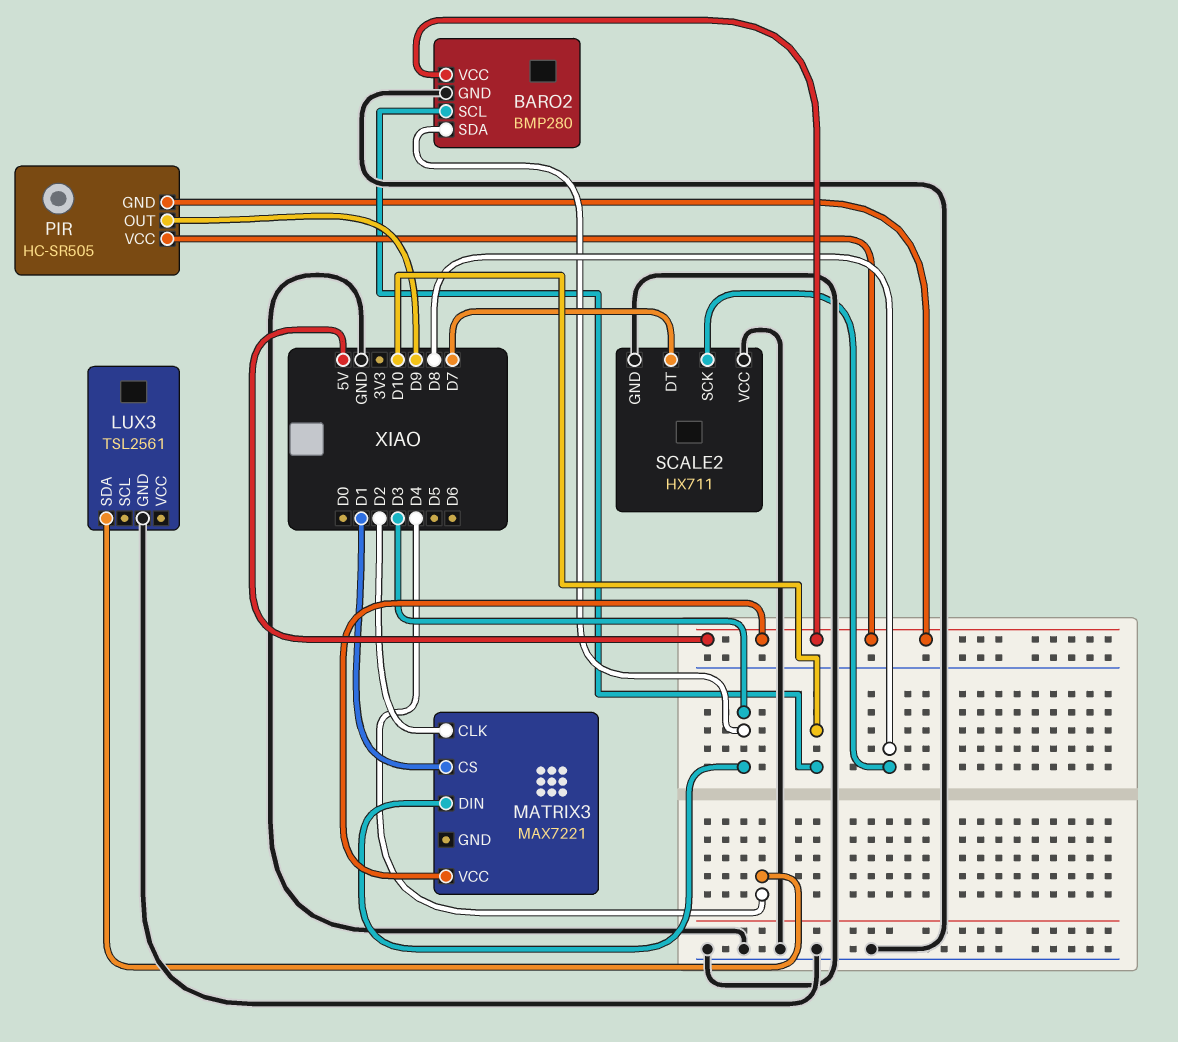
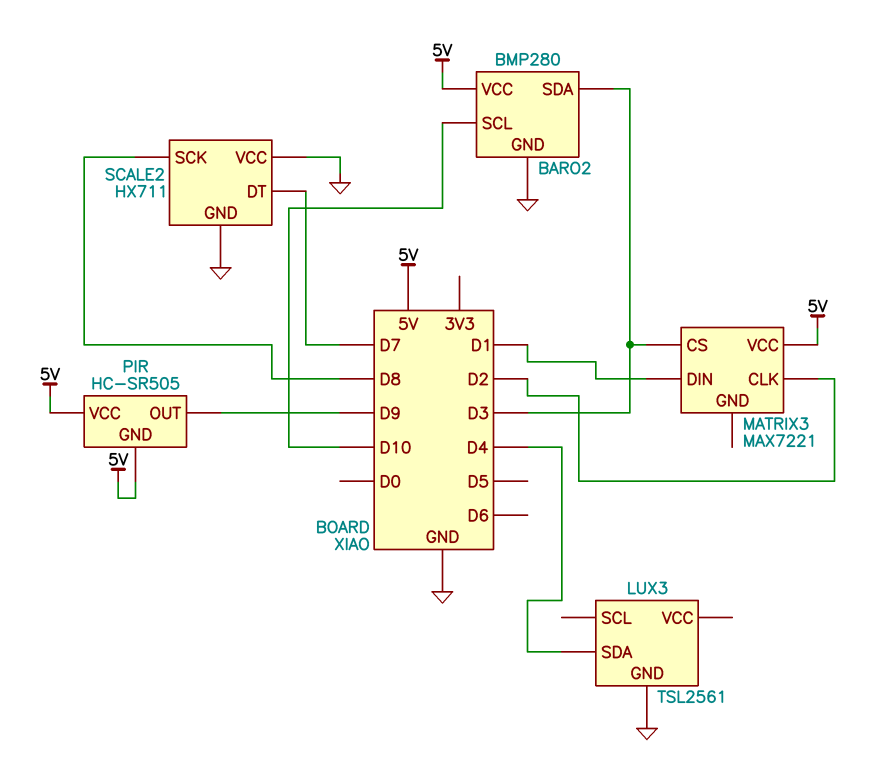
MATRIX3 pin CS: D1 -> D3
MATRIX3 pin DIN: D3 -> D1

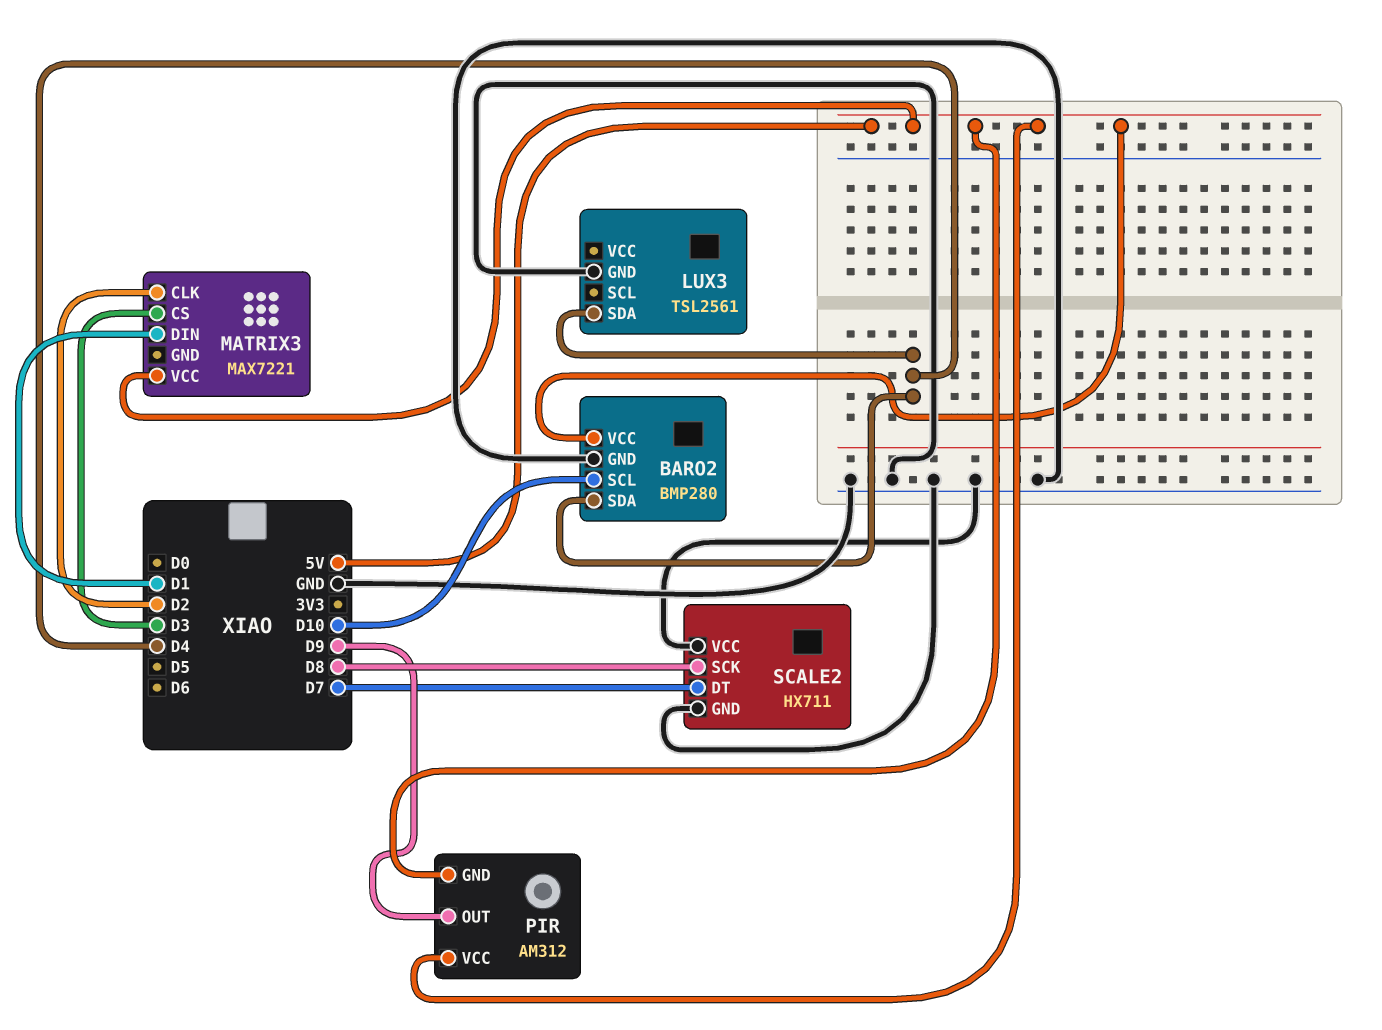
BARO2 pin SDA: D3 -> D4
PIR: HC-SR505 -> AM312

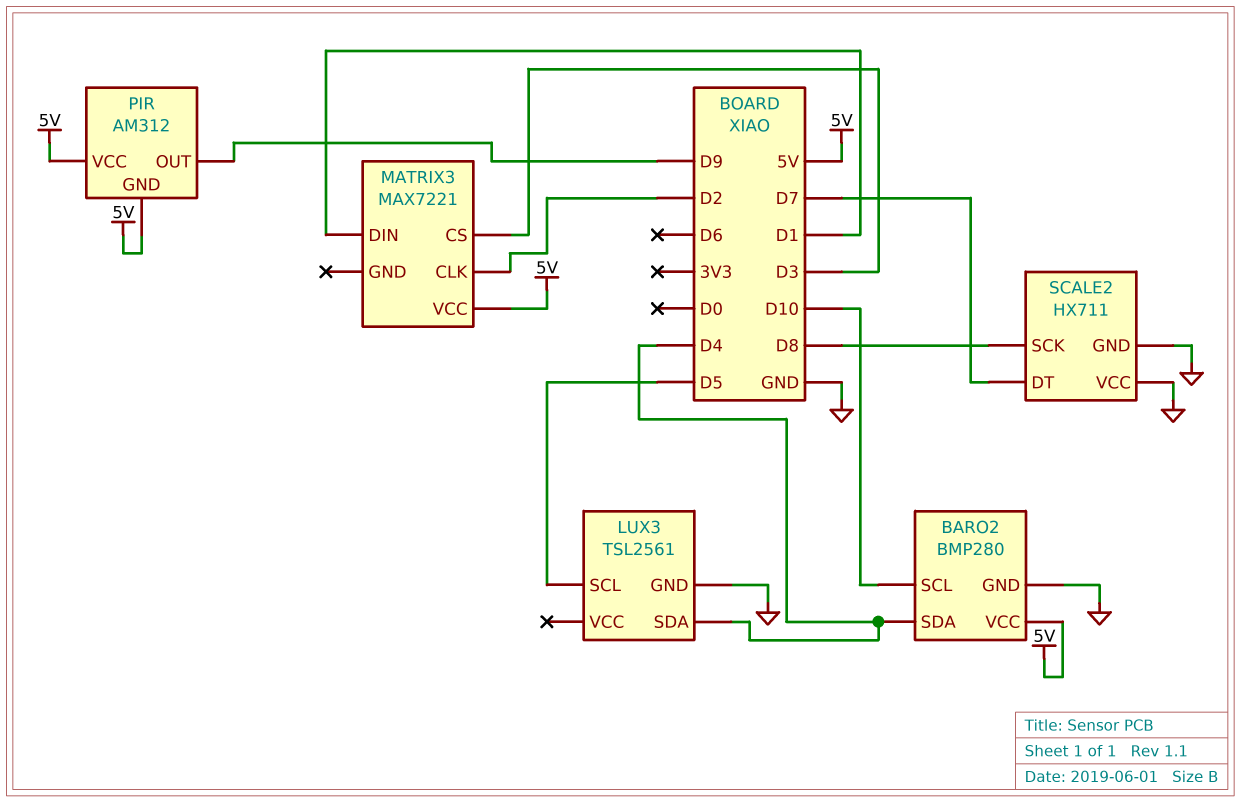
LUX3 pin SCL: none -> D5

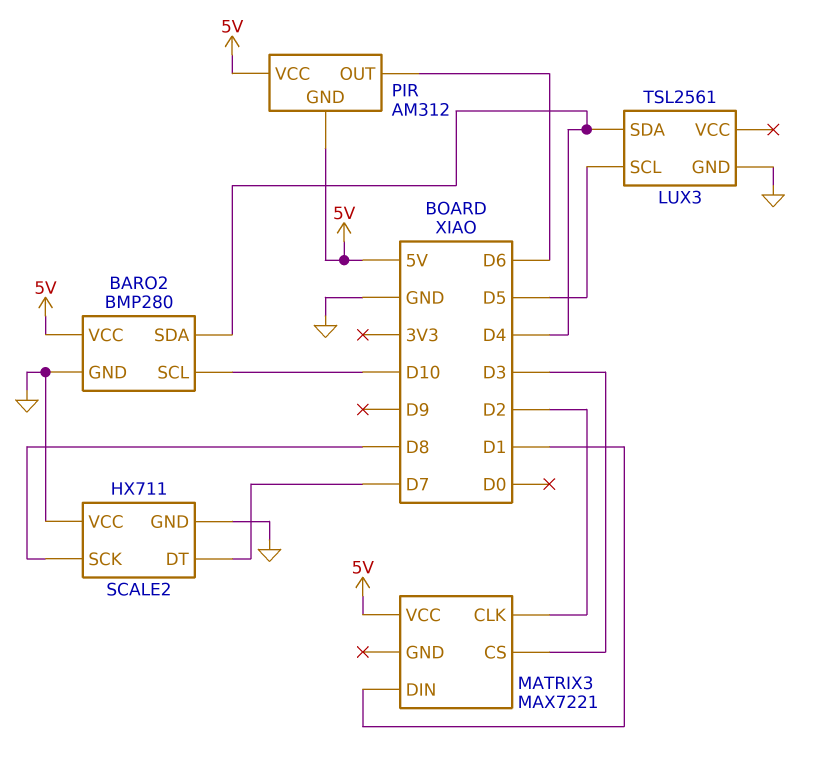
PIR pin OUT: D9 -> D6

